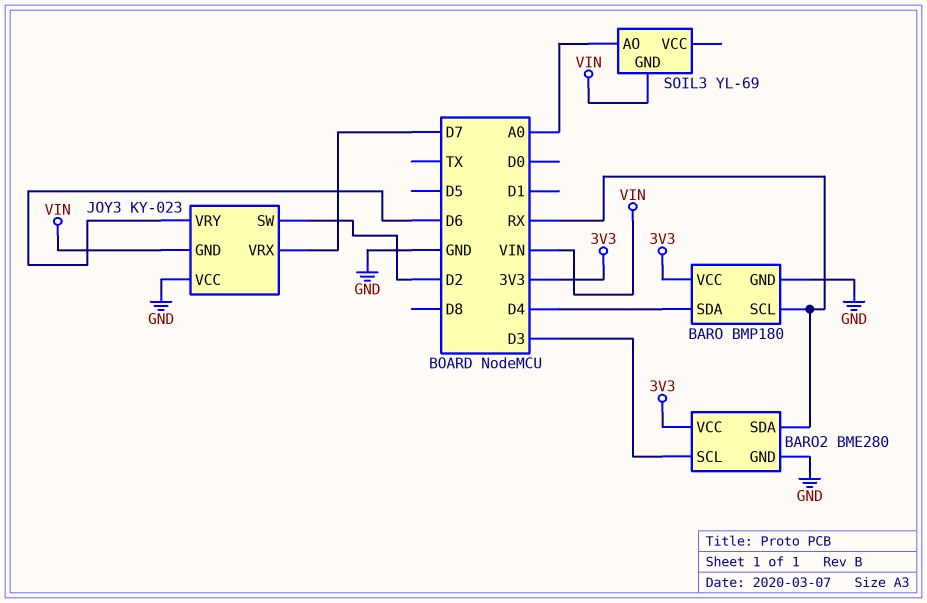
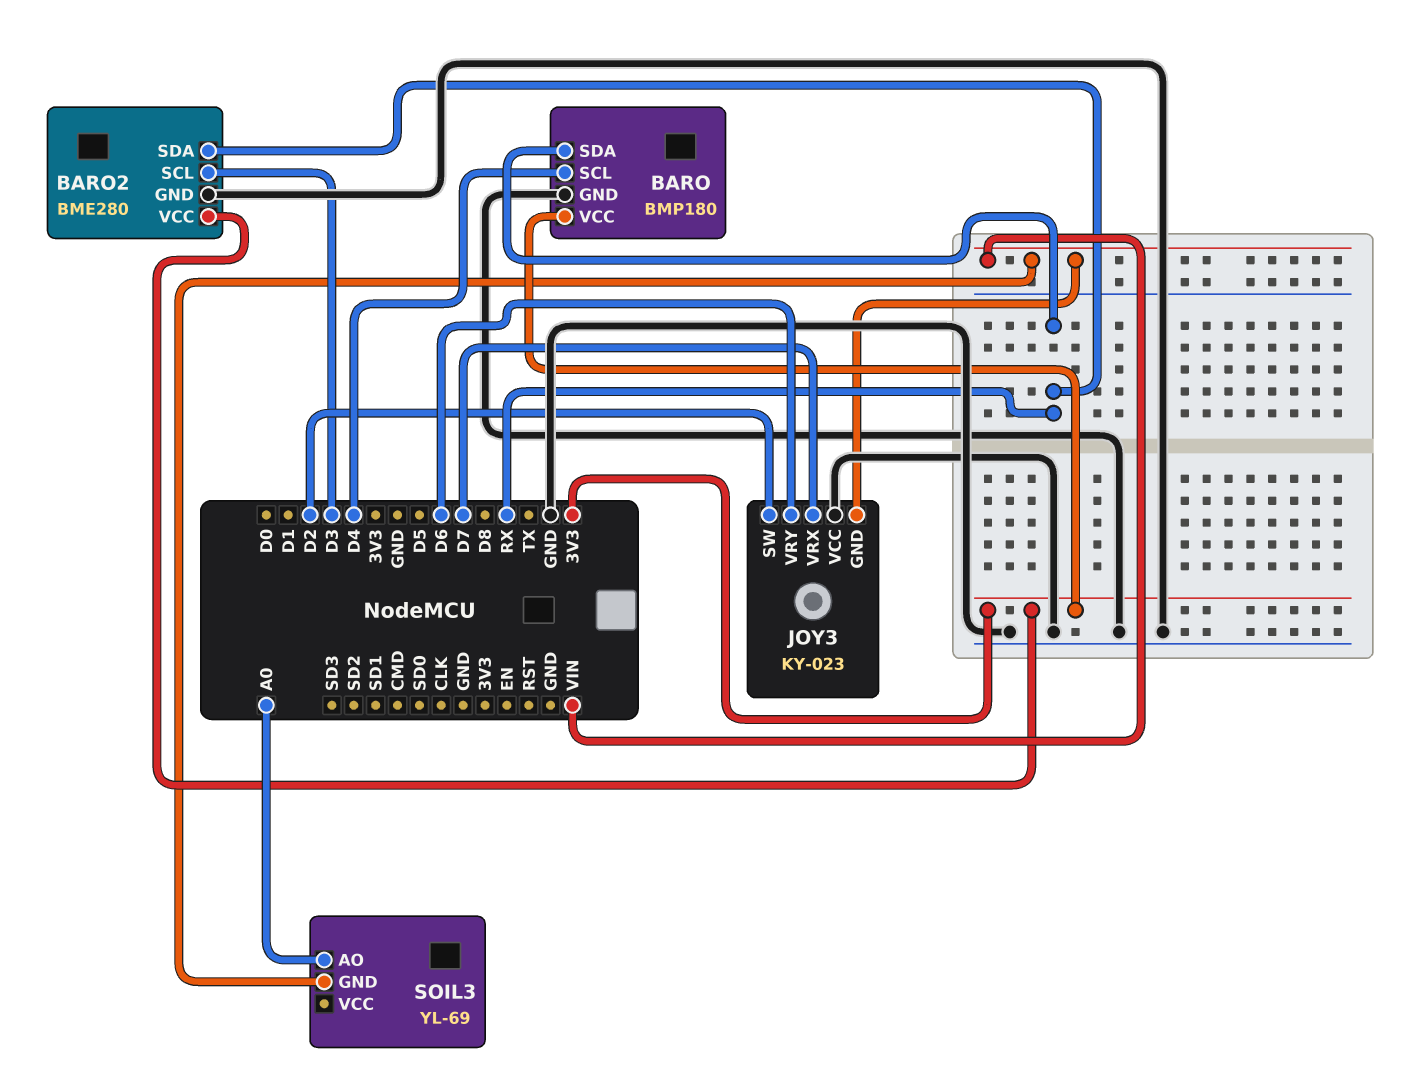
BARO pin SCL: RX -> D4
BARO pin SDA: D4 -> RX

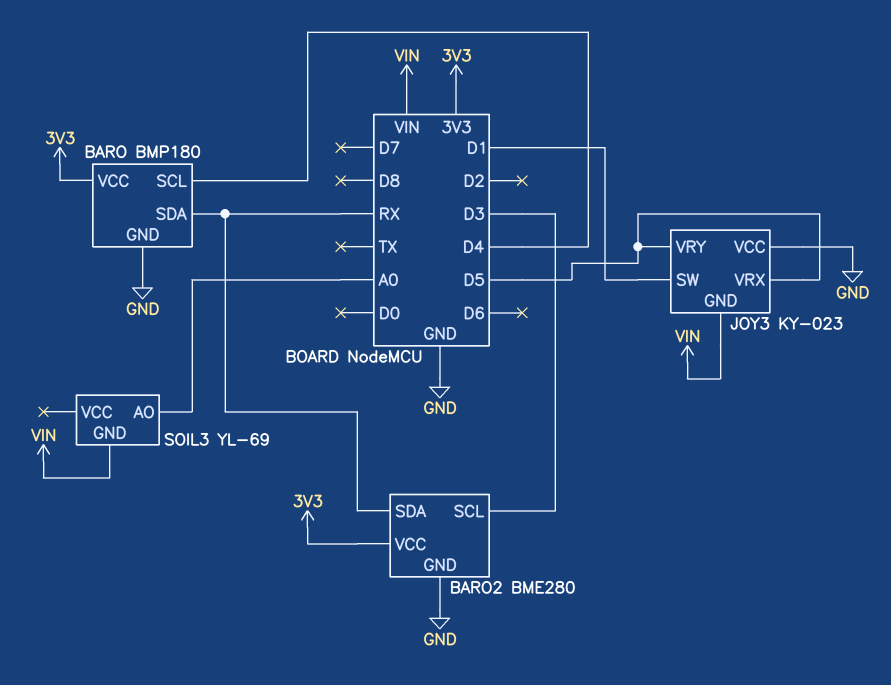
JOY3 pin SW: D2 -> D1
JOY3 pin VRX: D7 -> D5
JOY3 pin VRY: D6 -> D5

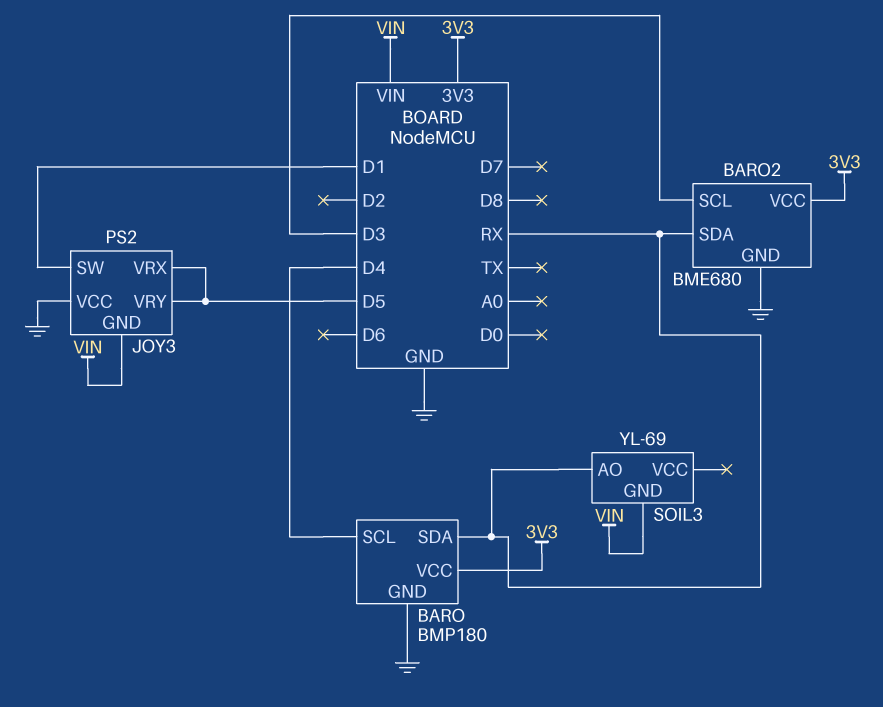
BARO2: BME280 -> BME680
JOY3: KY-023 -> PS2
SOIL3 pin AO: A0 -> RX

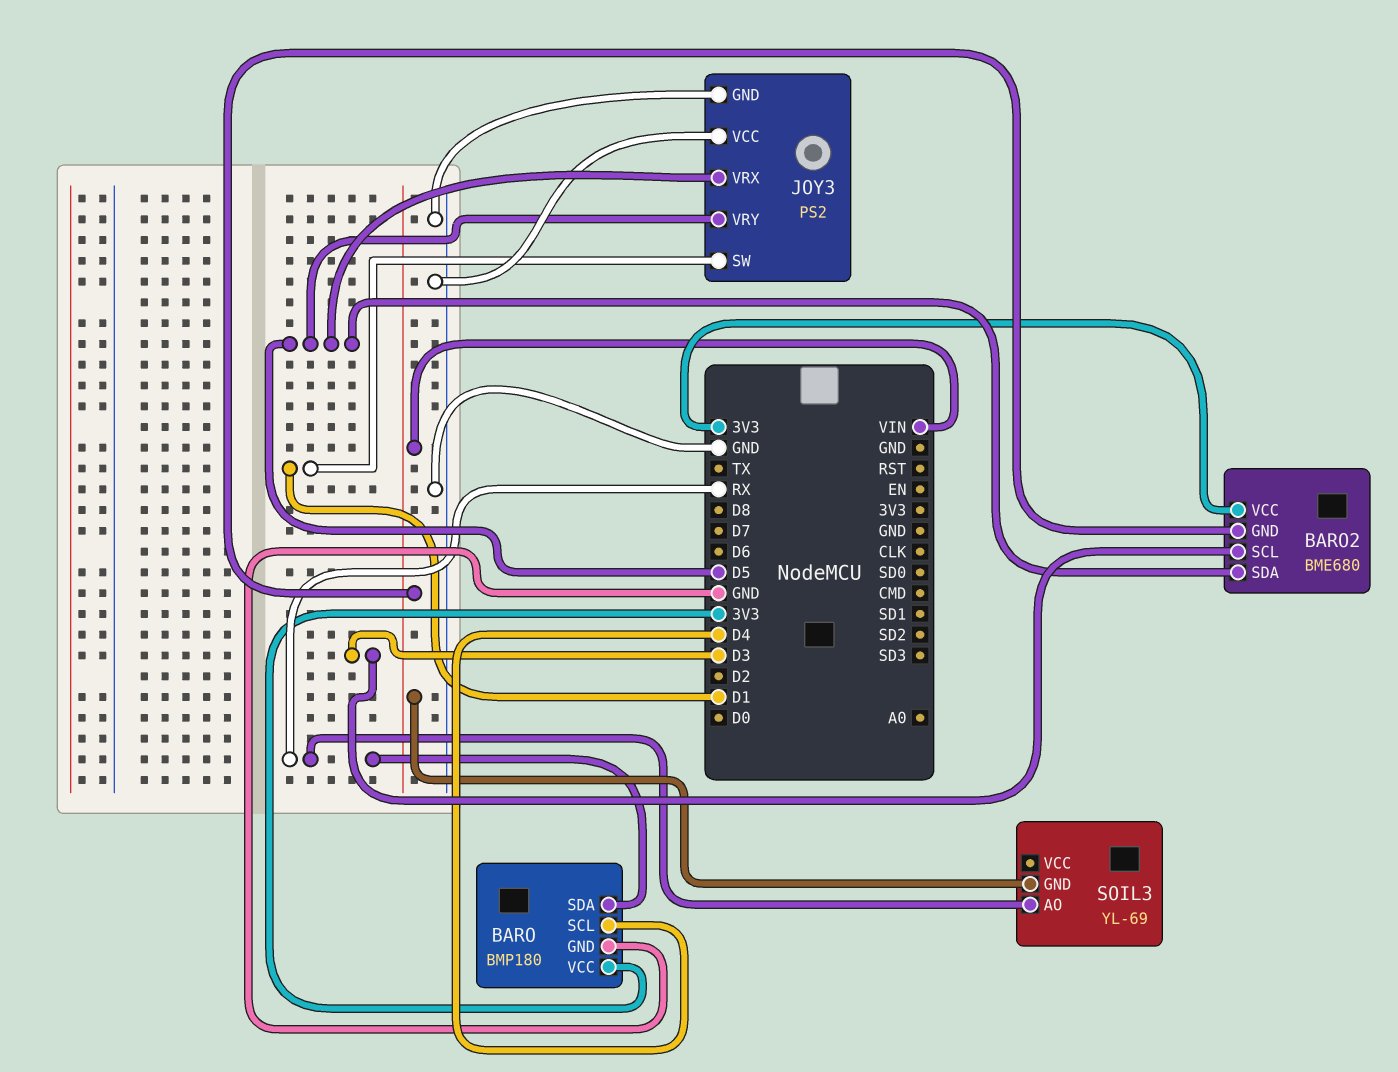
BARO2 pin GND: GND -> VIN
BARO2 pin SDA: RX -> D5
JOY3 pin GND: VIN -> GND

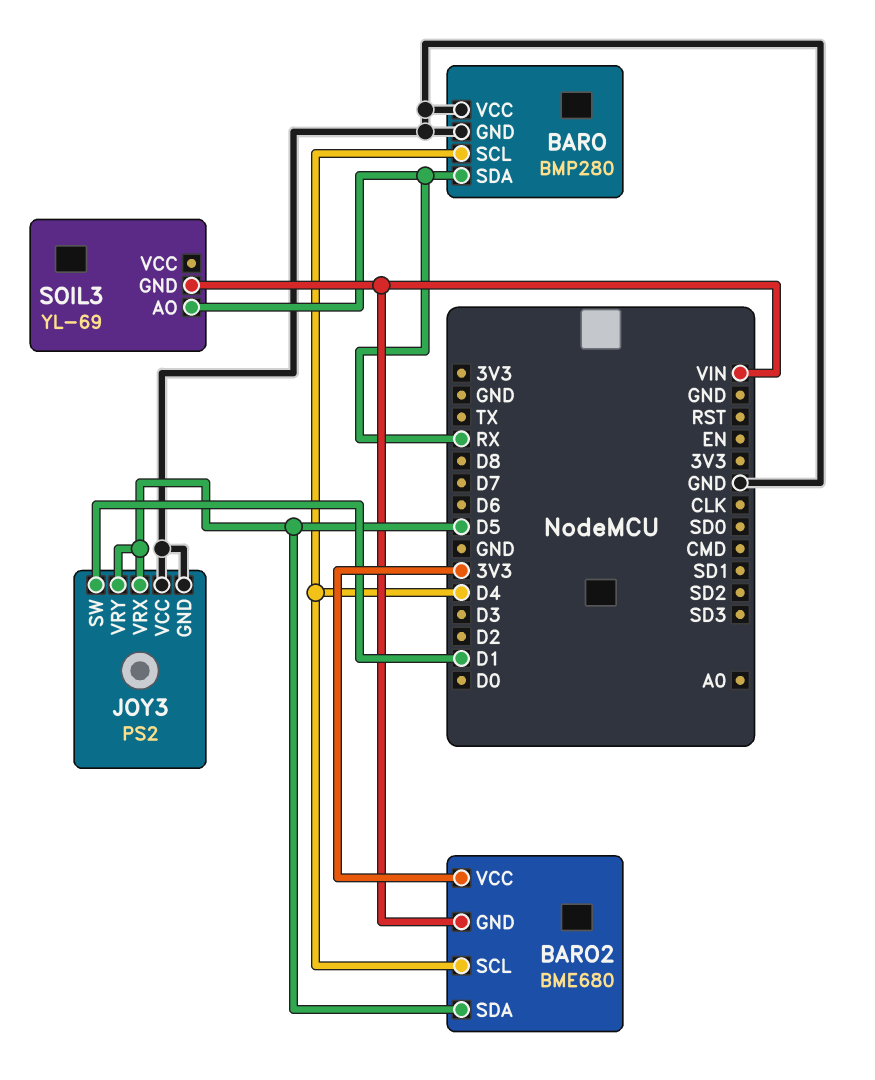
BARO: BMP180 -> BMP280
BARO pin VCC: 3V3 -> GND
BARO2 pin SCL: D3 -> D4

